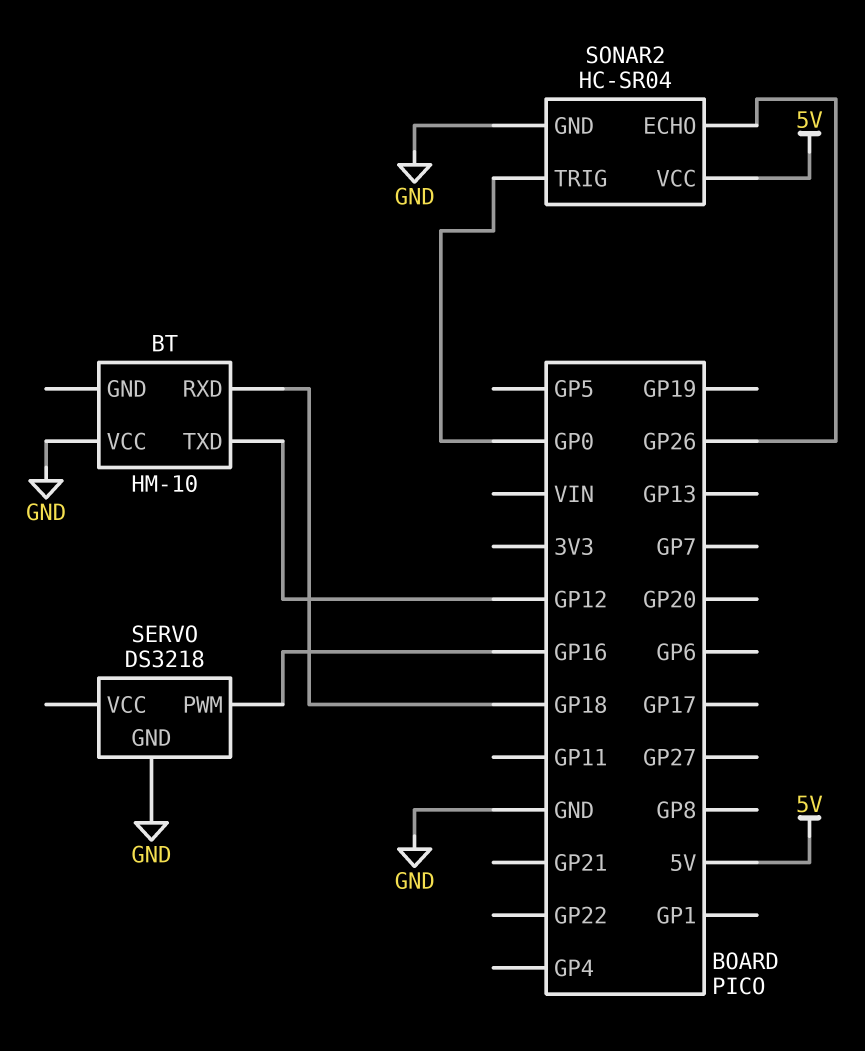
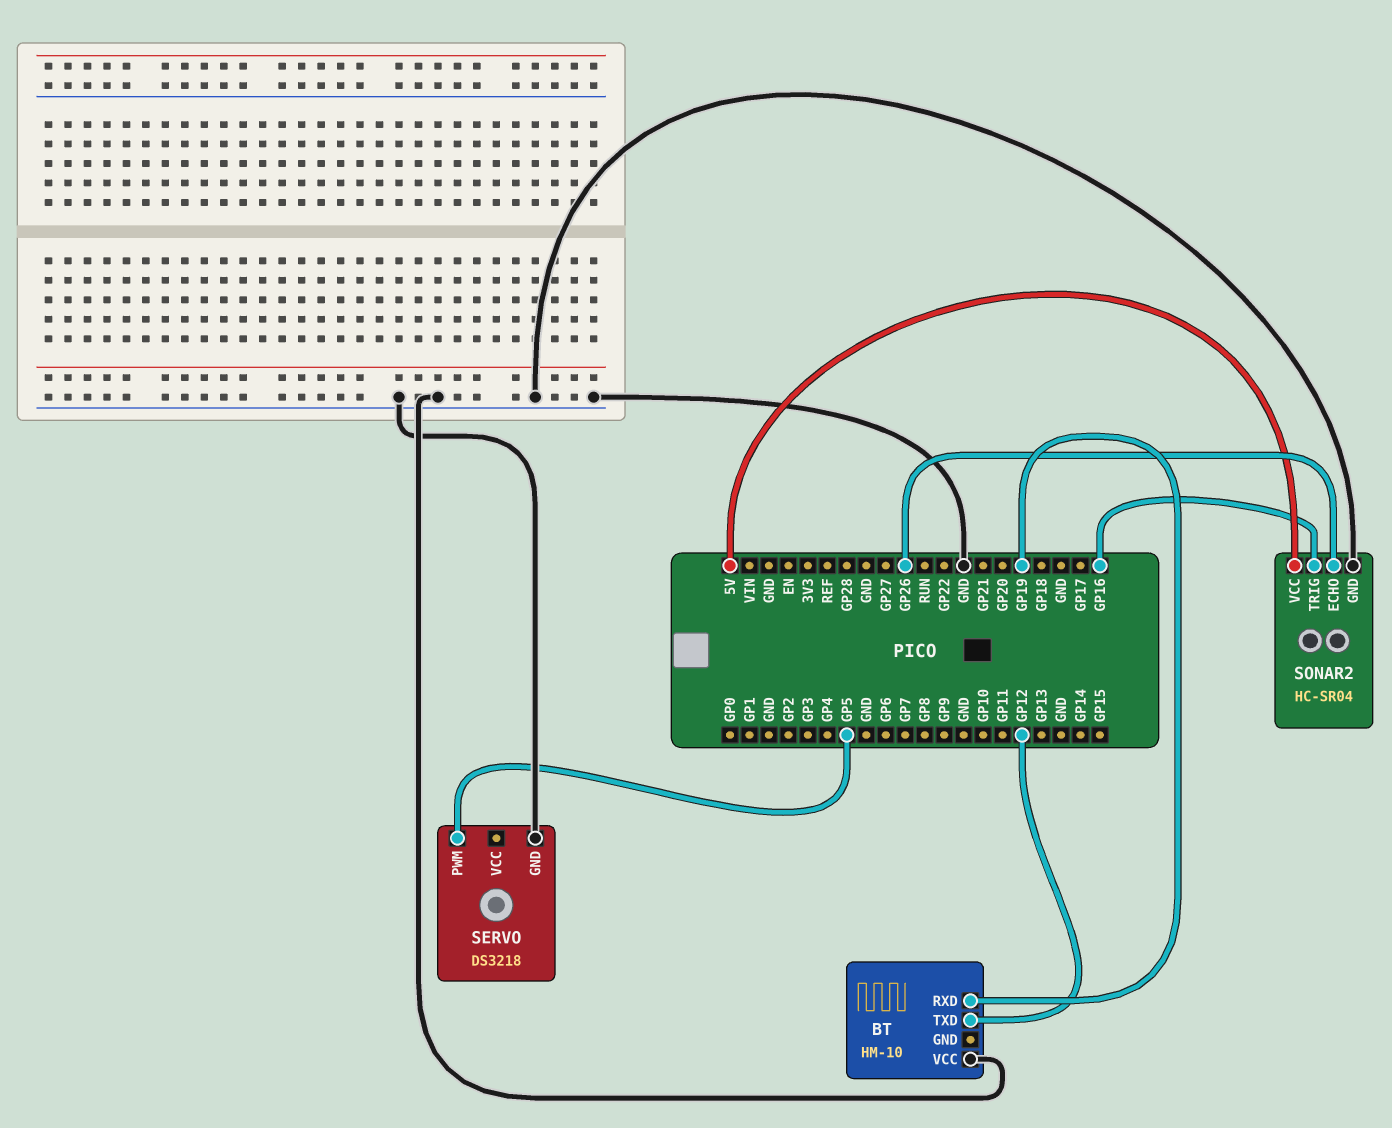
BT pin RXD: GP18 -> GP19
SERVO pin PWM: GP16 -> GP5
SONAR2 pin TRIG: GP0 -> GP16

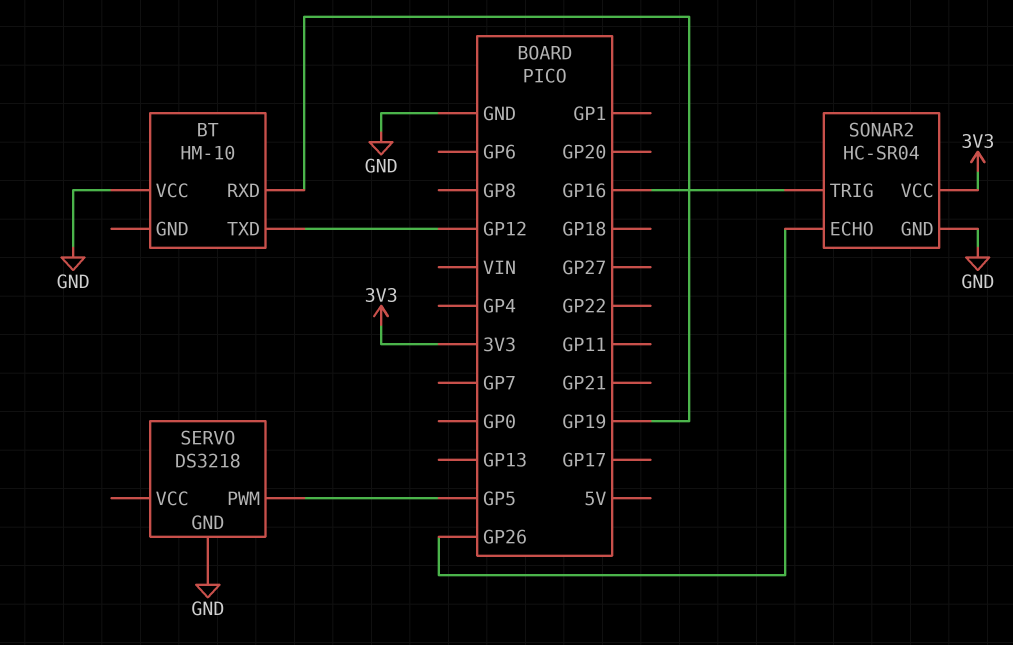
SONAR2 pin VCC: 5V -> 3V3

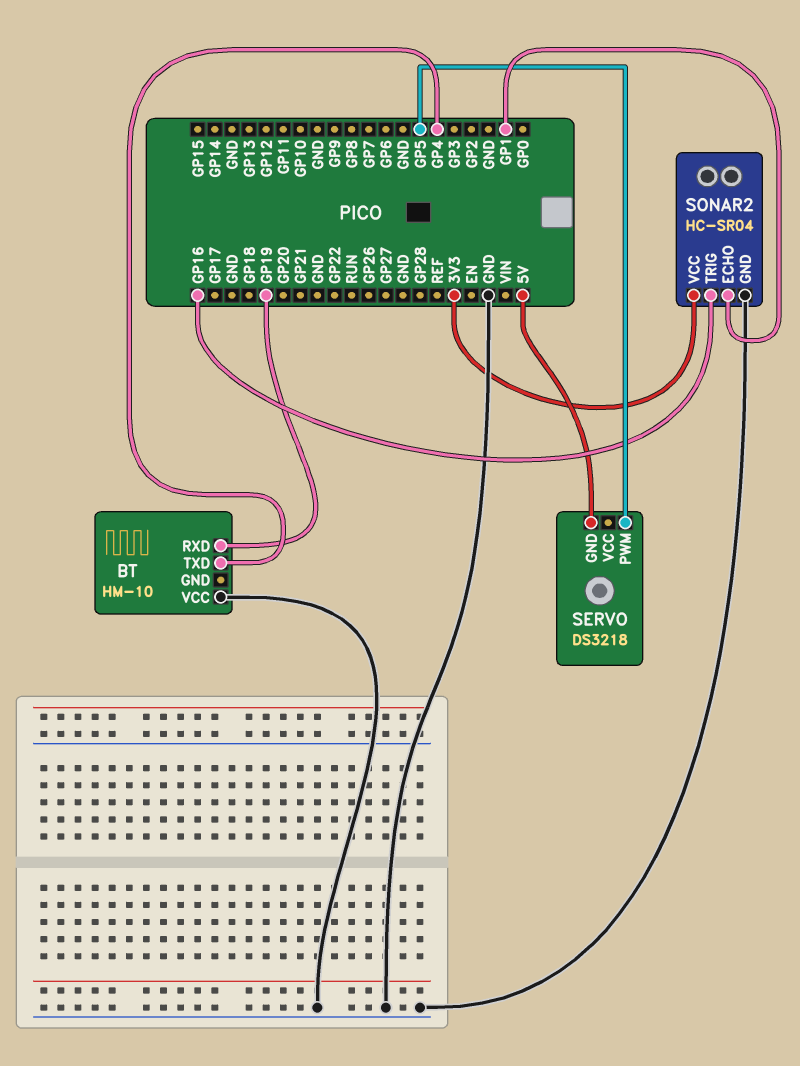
BT pin TXD: GP12 -> GP4
SERVO pin GND: GND -> 5V
SONAR2 pin ECHO: GP26 -> GP1

